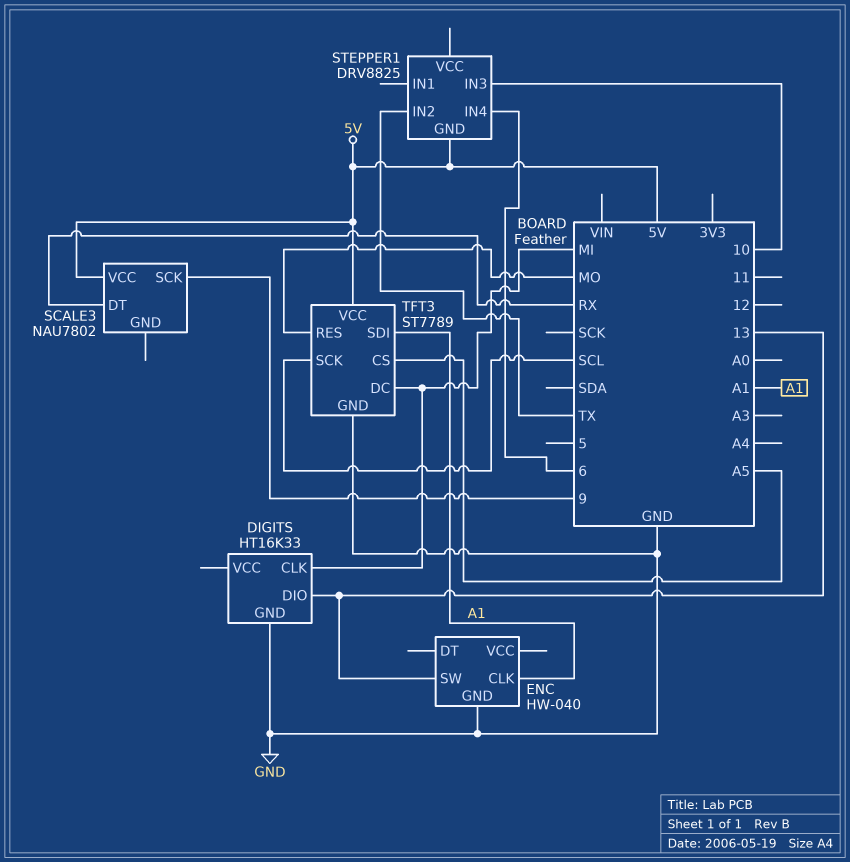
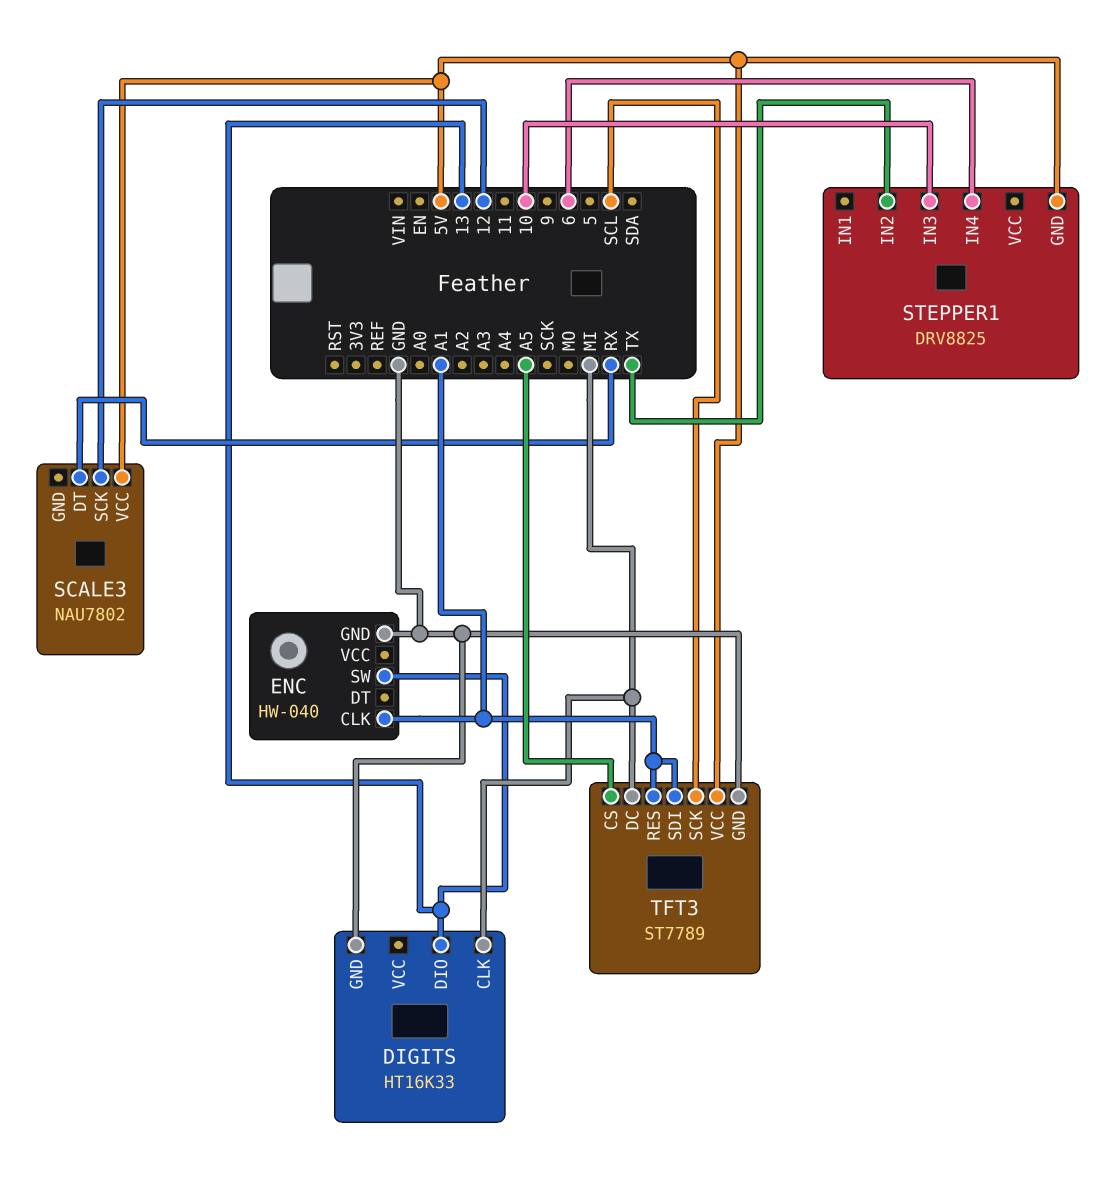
SCALE3 pin SCK: 9 -> 12
TFT3 pin RES: MO -> A1

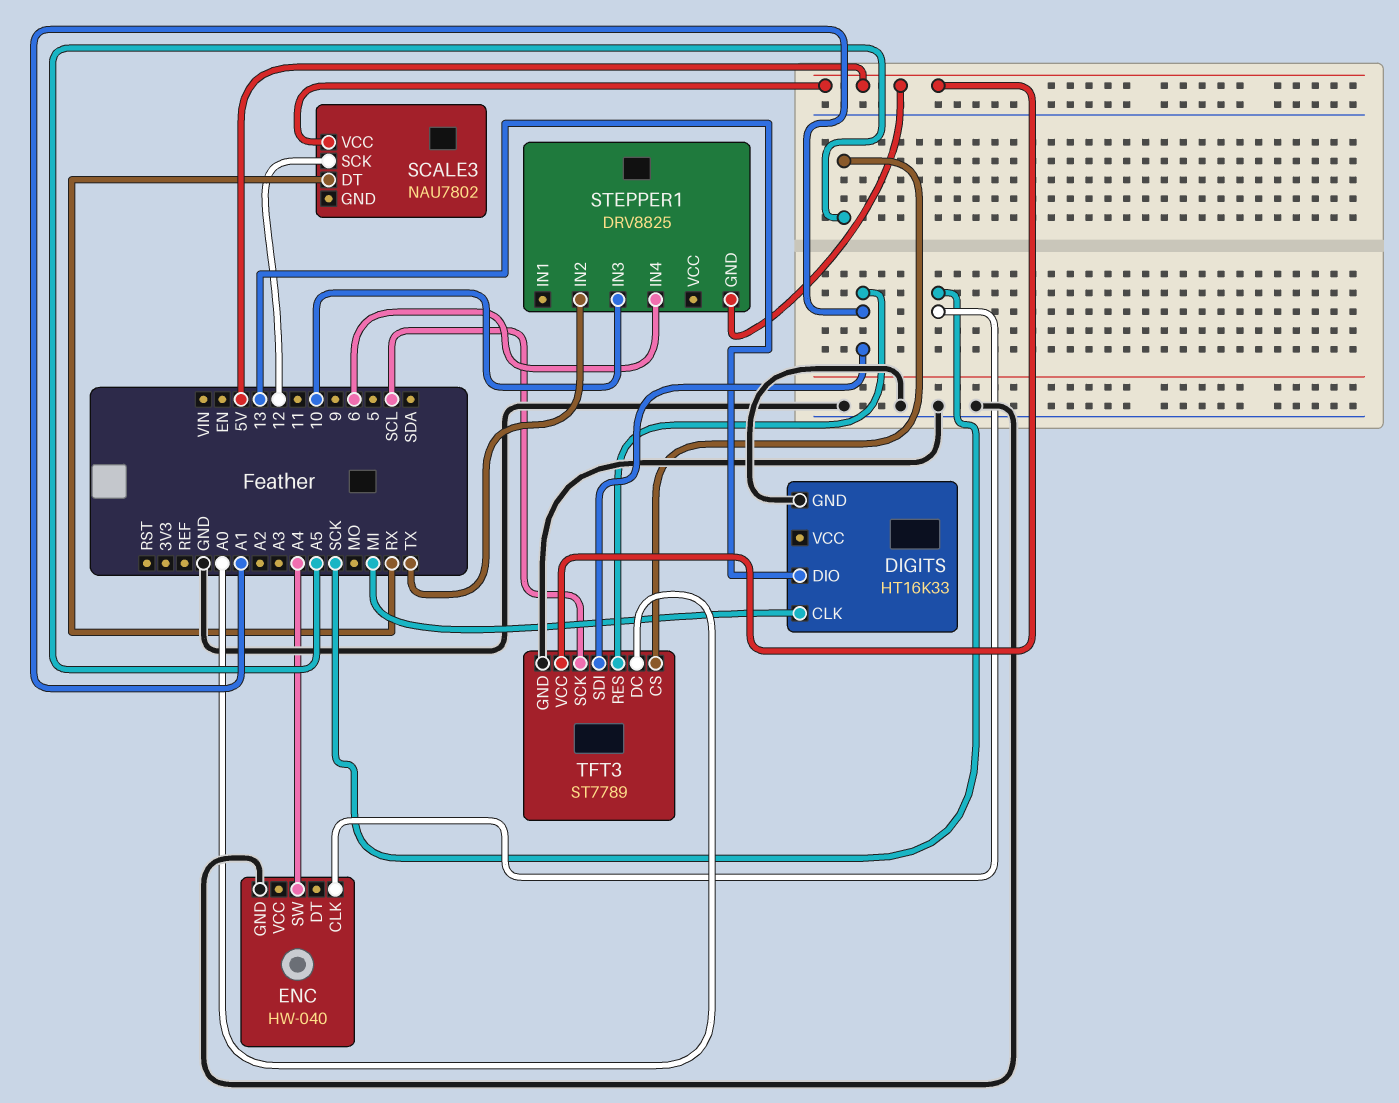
ENC pin CLK: A1 -> SCK
ENC pin SW: 13 -> A4
TFT3 pin DC: MI -> A0

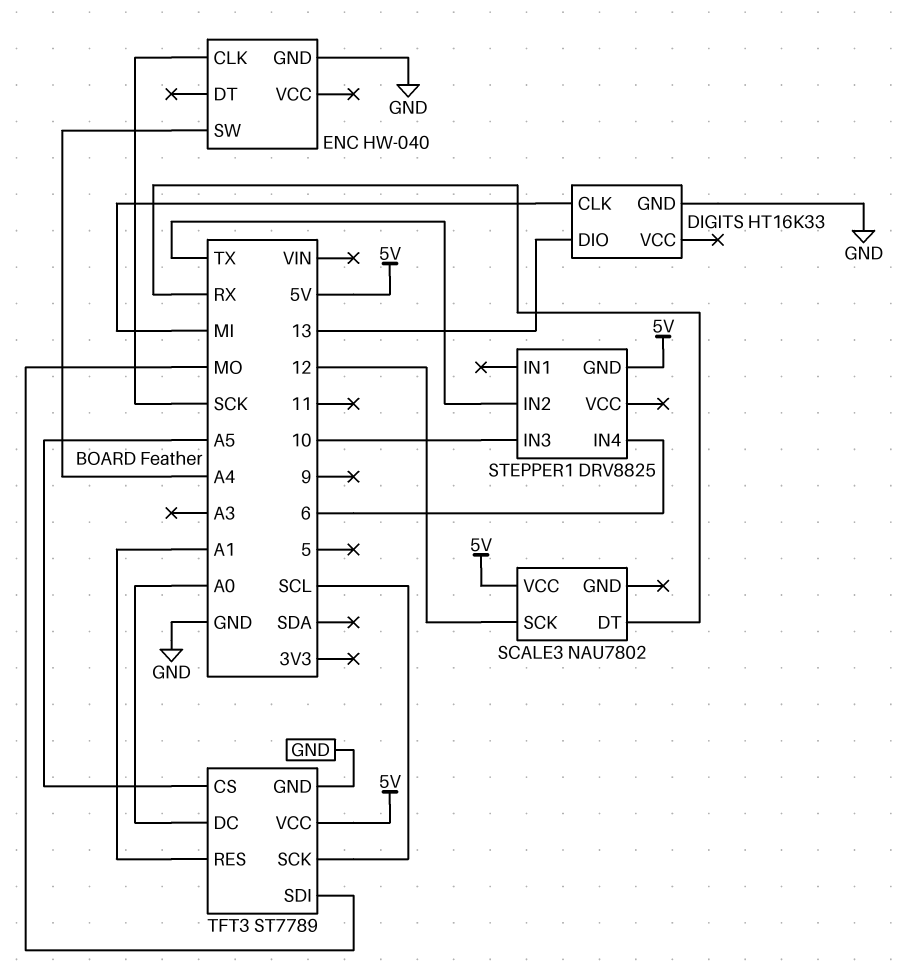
TFT3 pin SDI: A1 -> MO

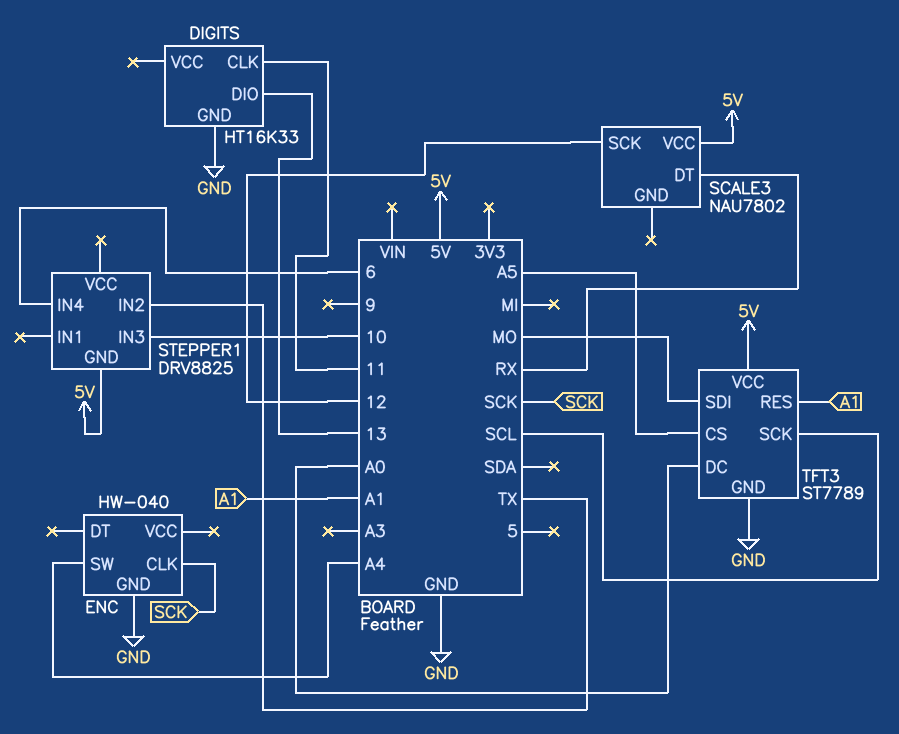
DIGITS pin CLK: MI -> 11

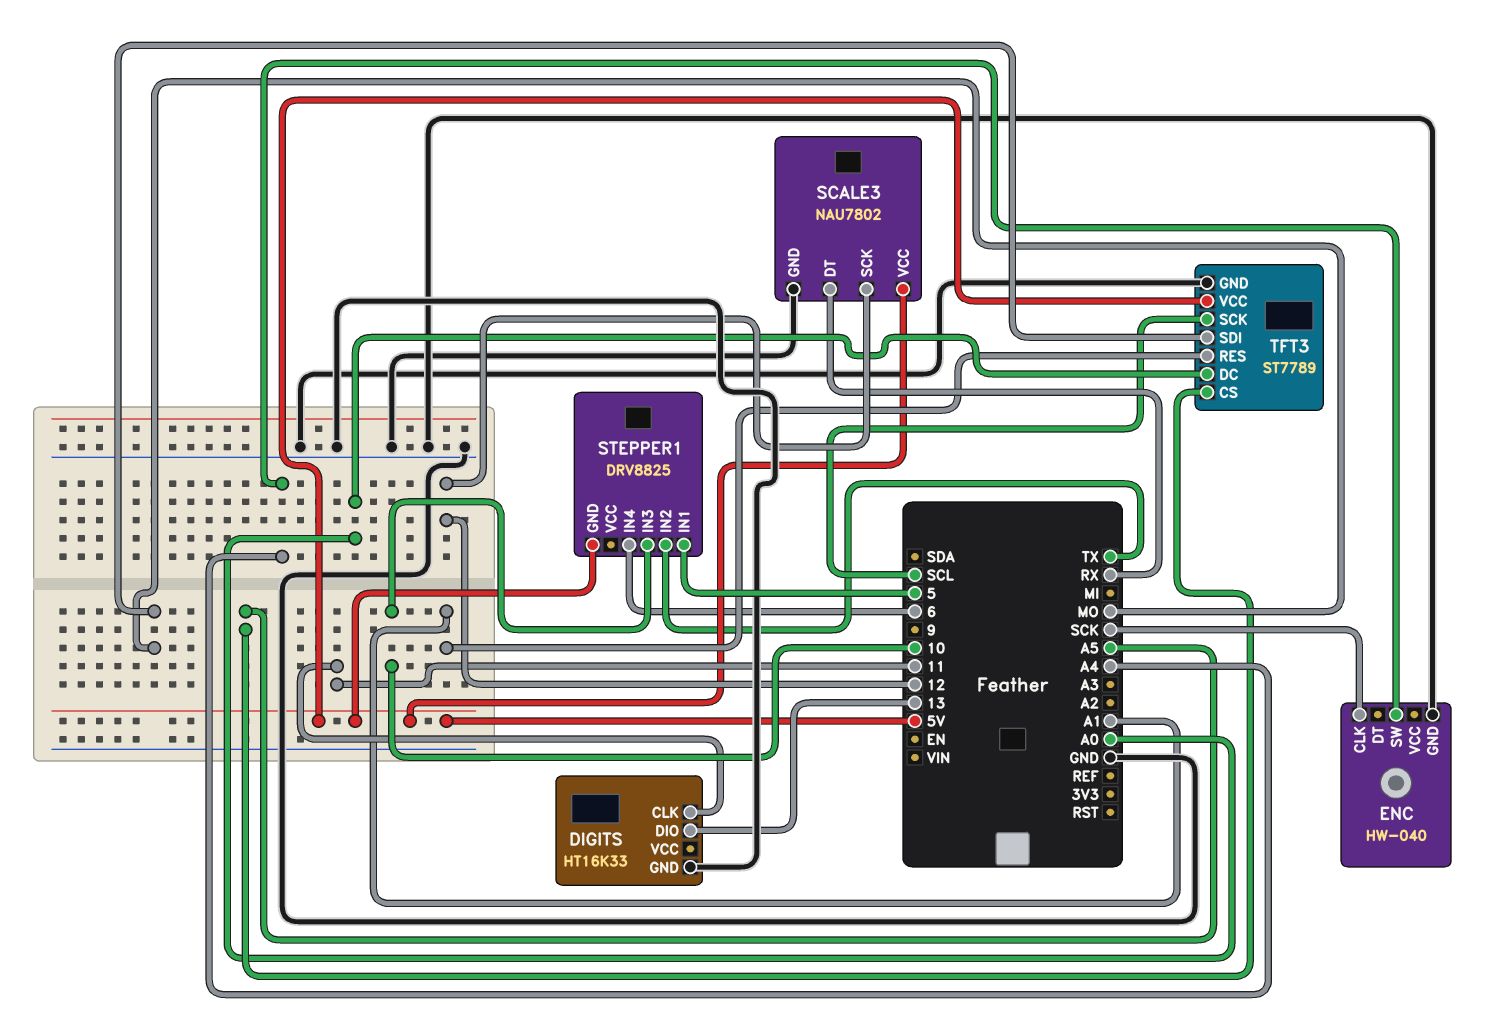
SCALE3 pin GND: none -> GND
STEPPER1 pin IN1: none -> 5

